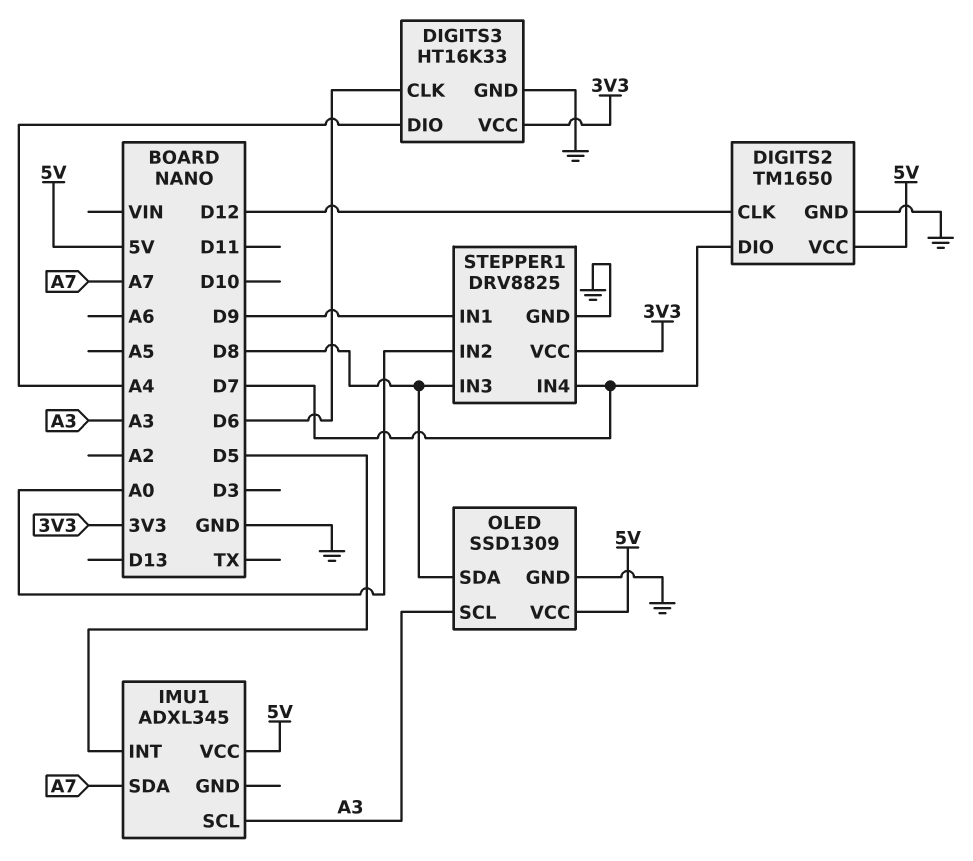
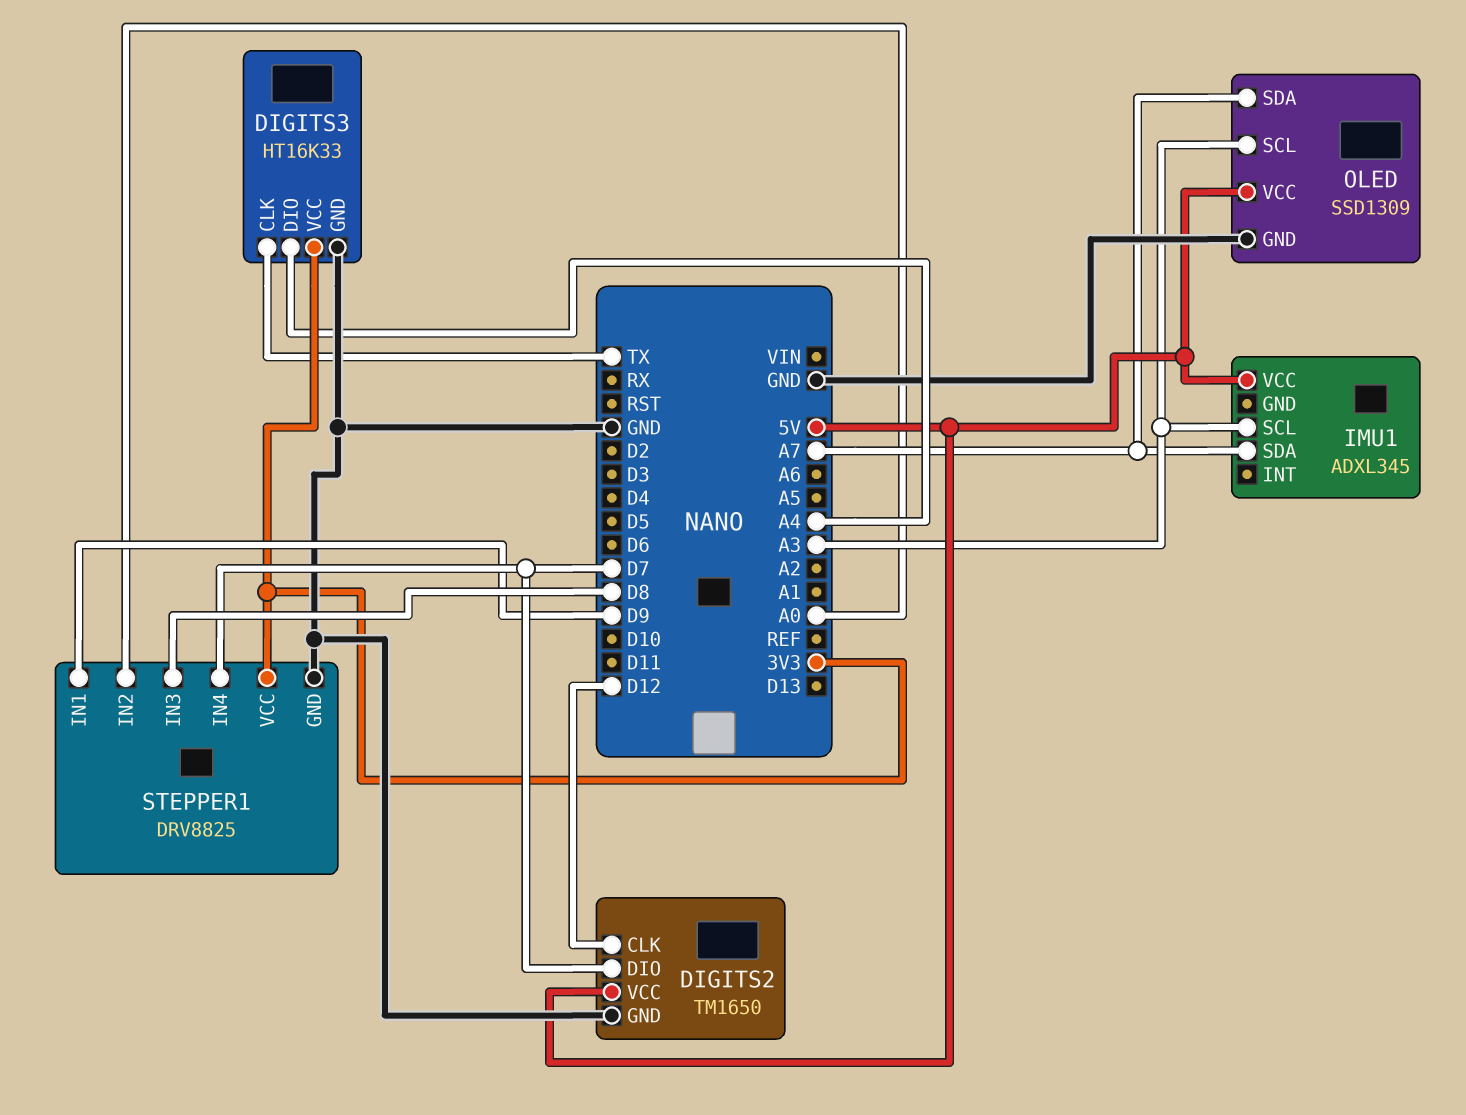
DIGITS3 pin CLK: D6 -> TX
IMU1 pin INT: D5 -> none
OLED pin SDA: D8 -> A7

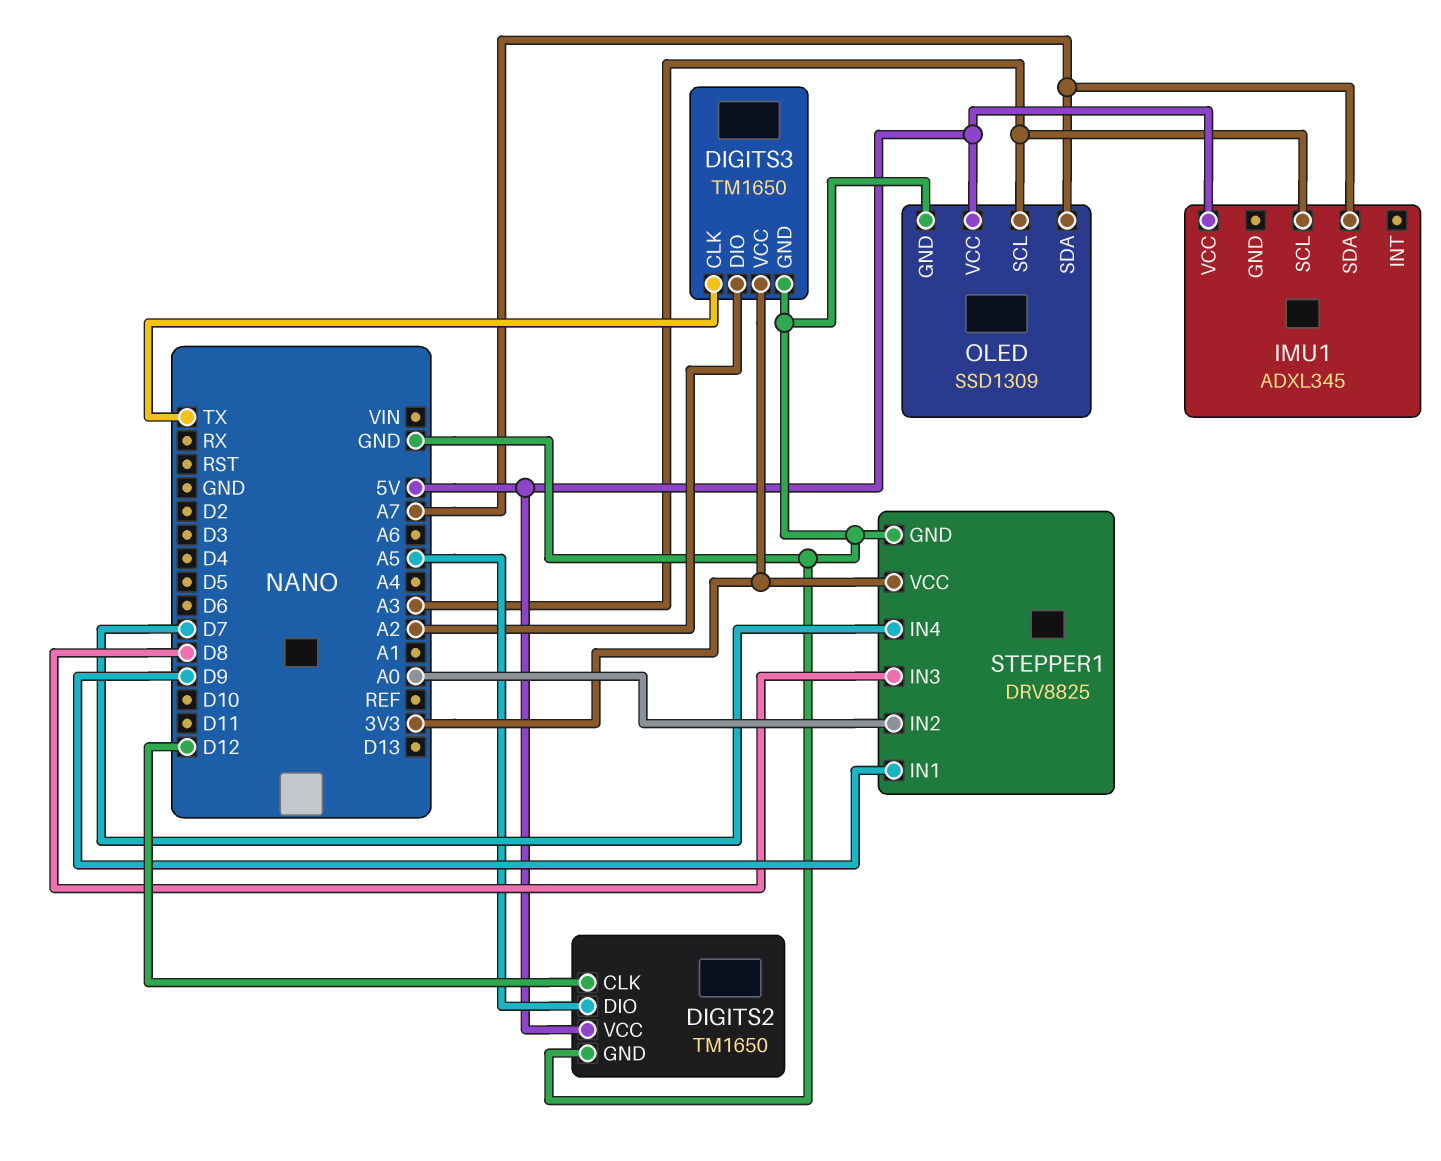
DIGITS2 pin DIO: D7 -> A5
DIGITS3: HT16K33 -> TM1650
DIGITS3 pin DIO: A4 -> A2

